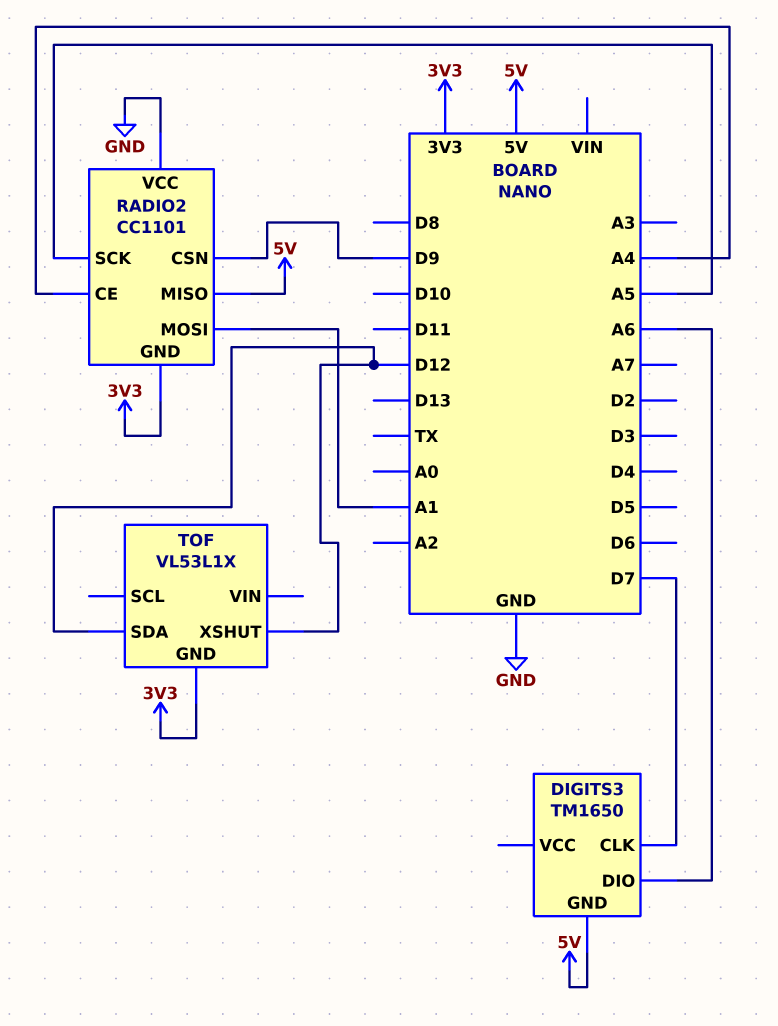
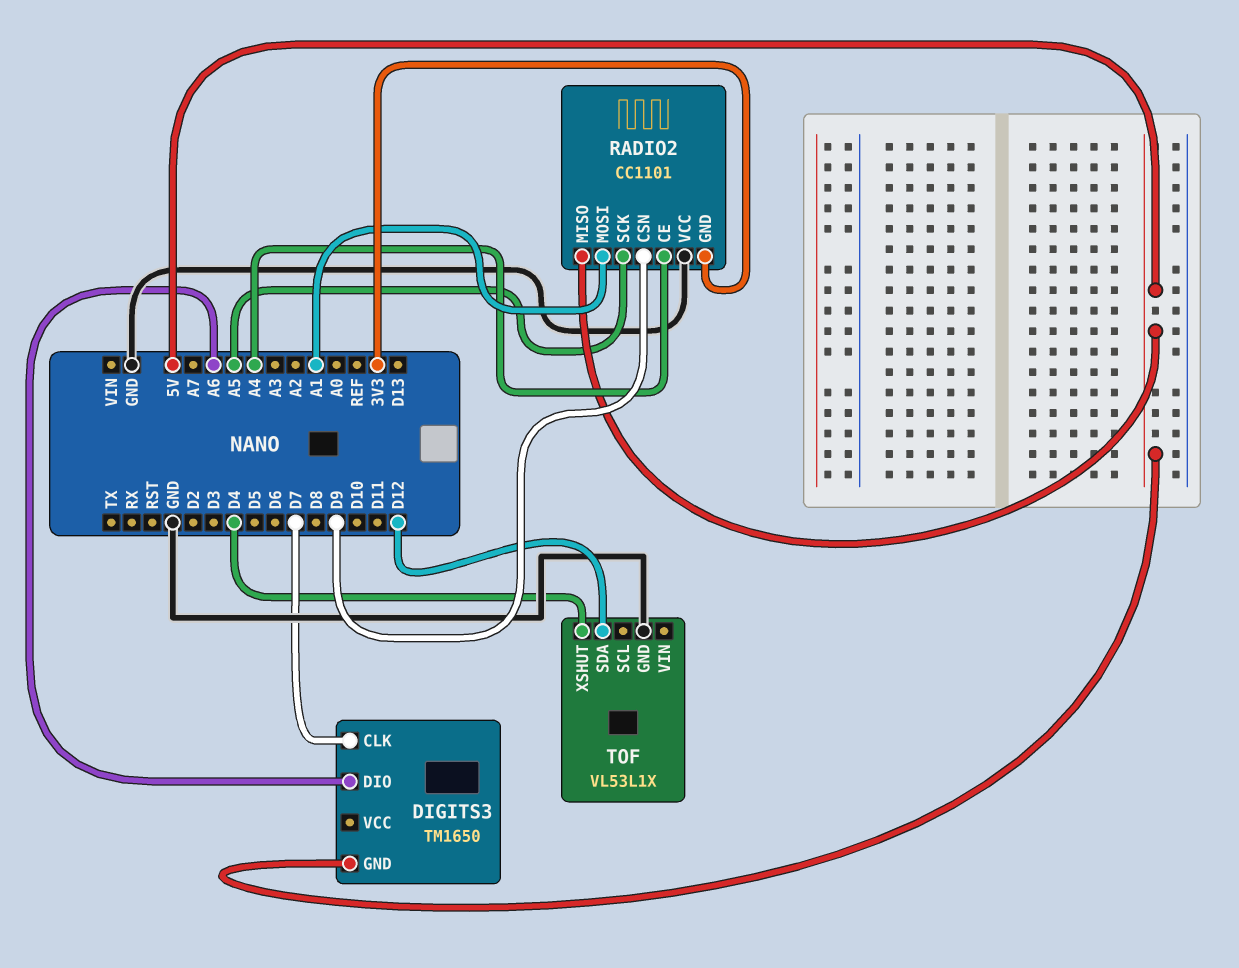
TOF pin GND: 3V3 -> GND
TOF pin XSHUT: D12 -> D4

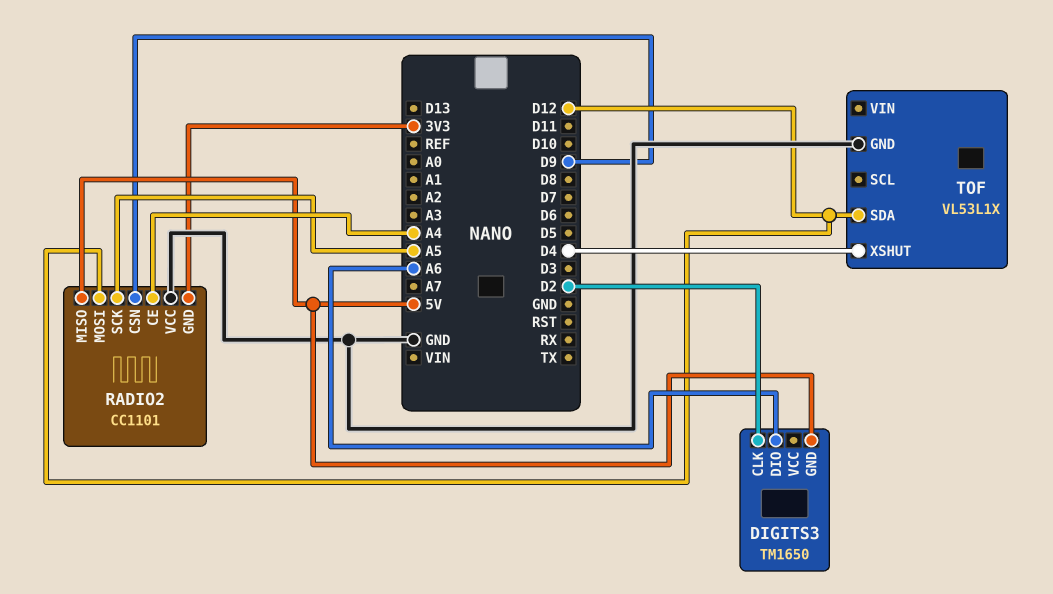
DIGITS3 pin CLK: D7 -> D2
RADIO2 pin MOSI: A1 -> D12

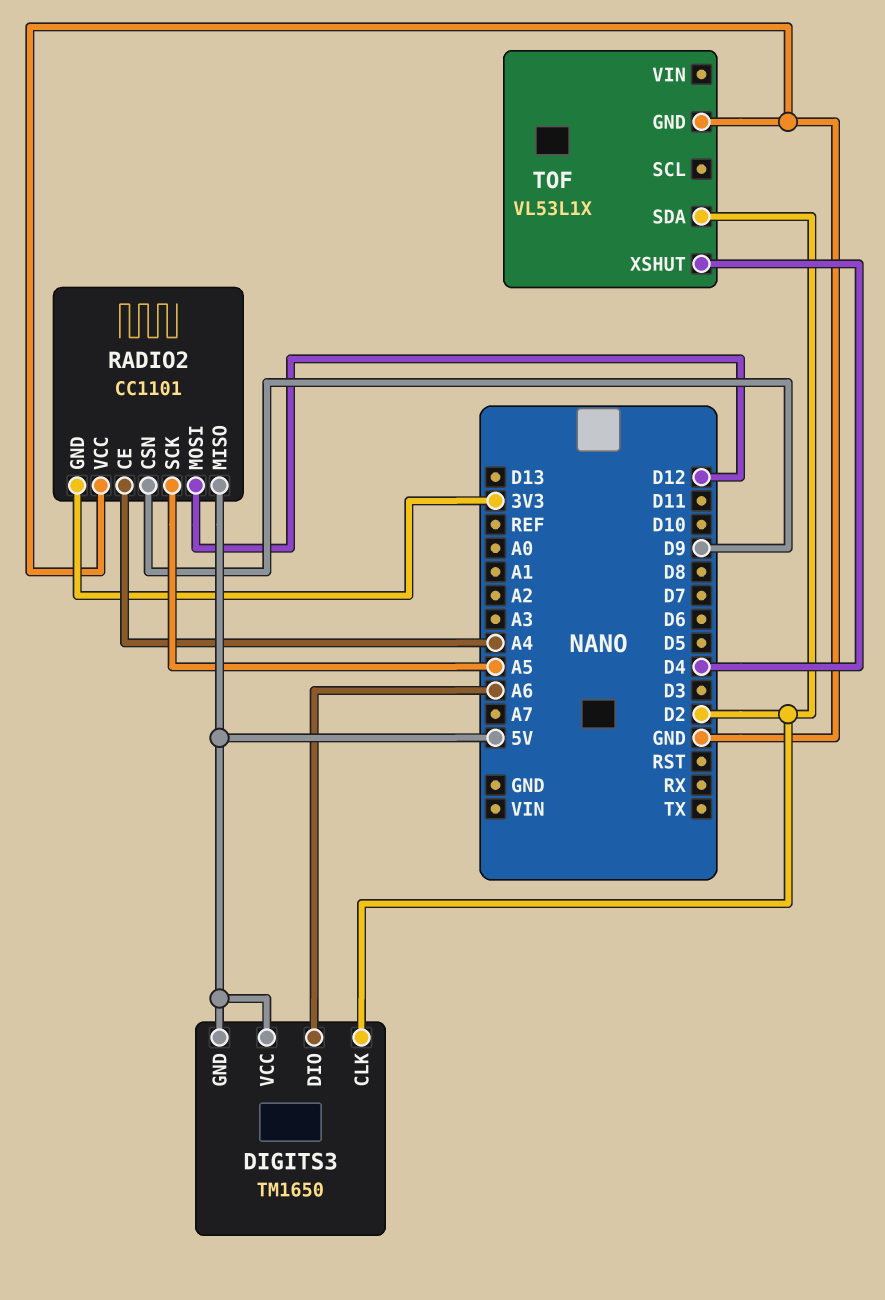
DIGITS3 pin VCC: none -> 5V
TOF pin SDA: D12 -> D2

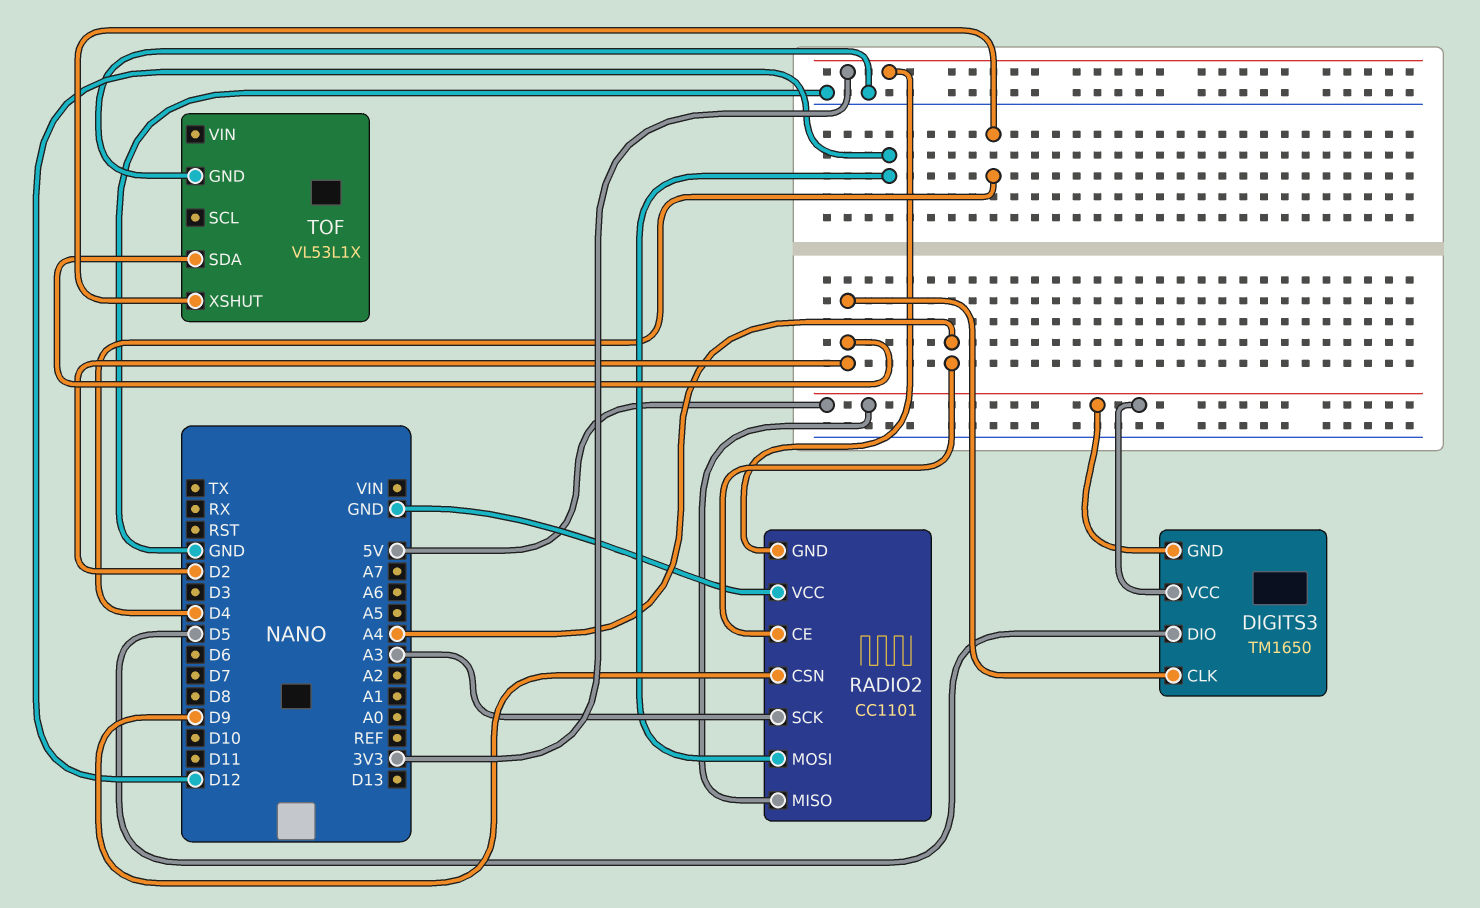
DIGITS3 pin DIO: A6 -> D5
RADIO2 pin SCK: A5 -> A3

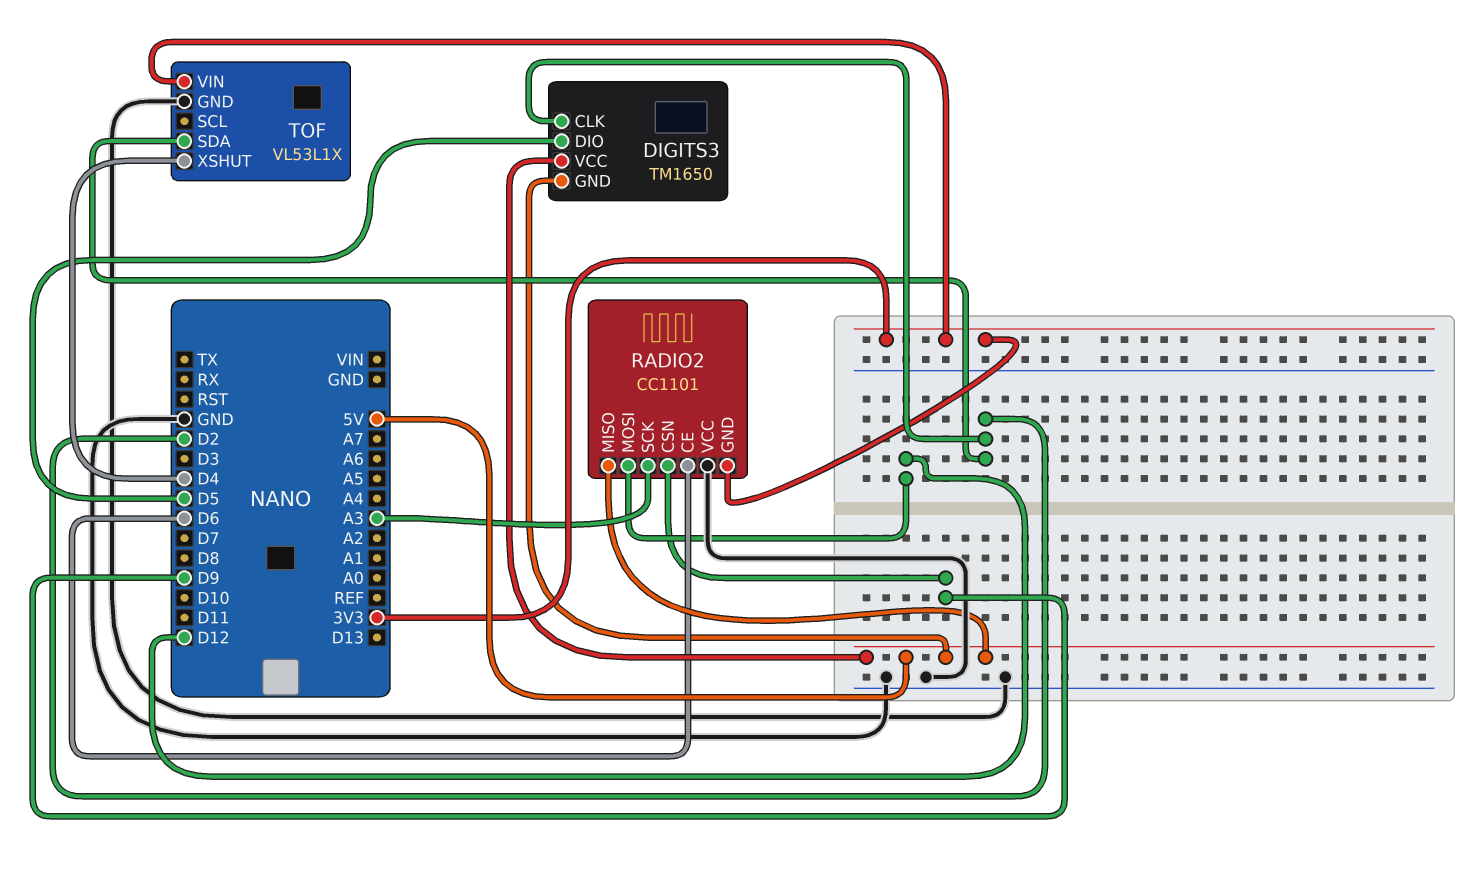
RADIO2 pin CE: A4 -> D6
TOF pin VIN: none -> 3V3

